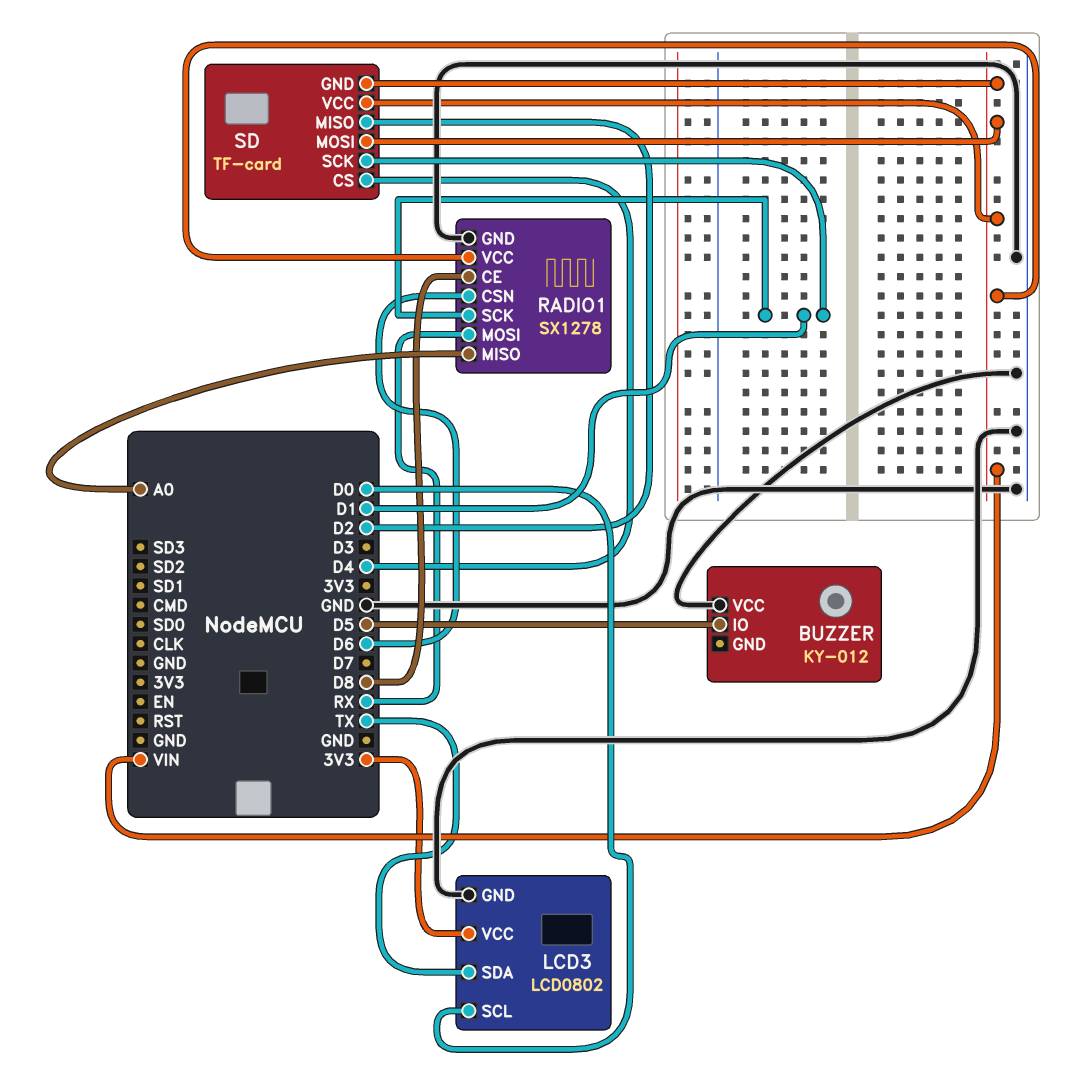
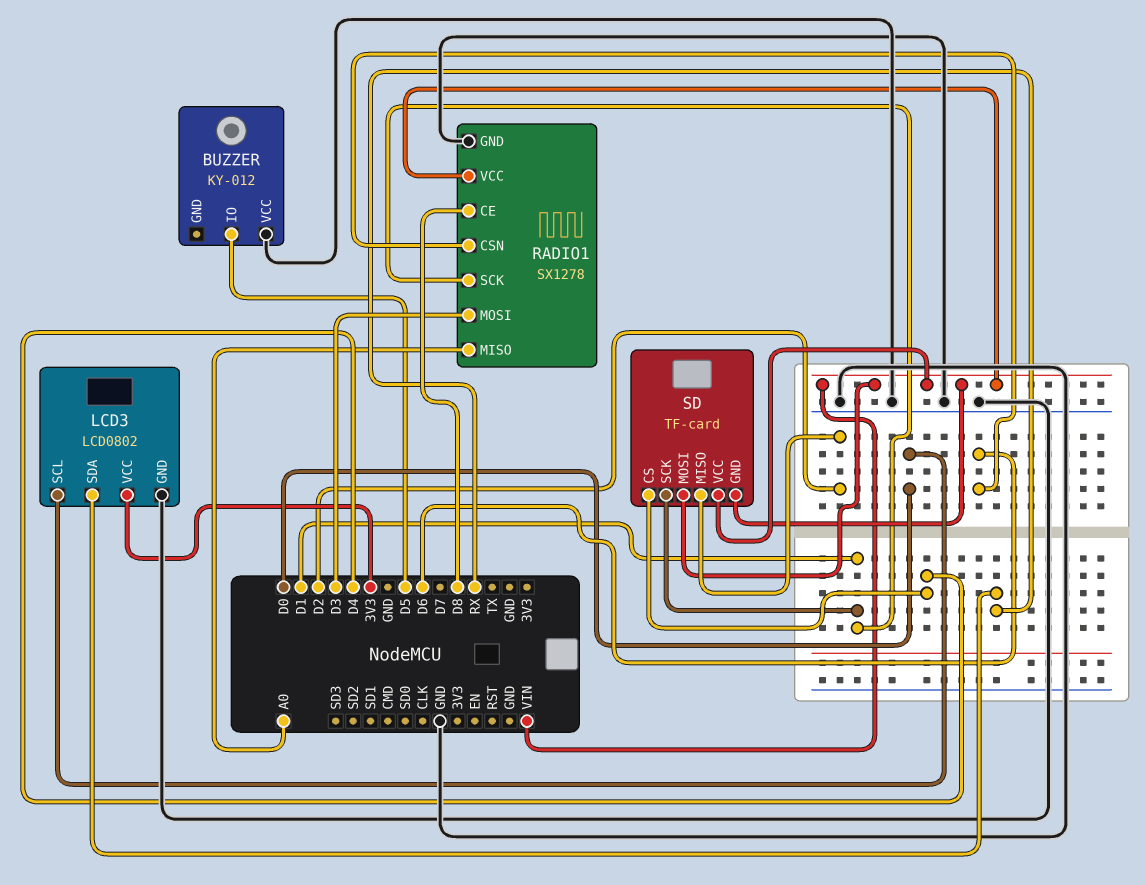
LCD3 pin SDA: TX -> RX
RADIO1 pin MOSI: RX -> D3

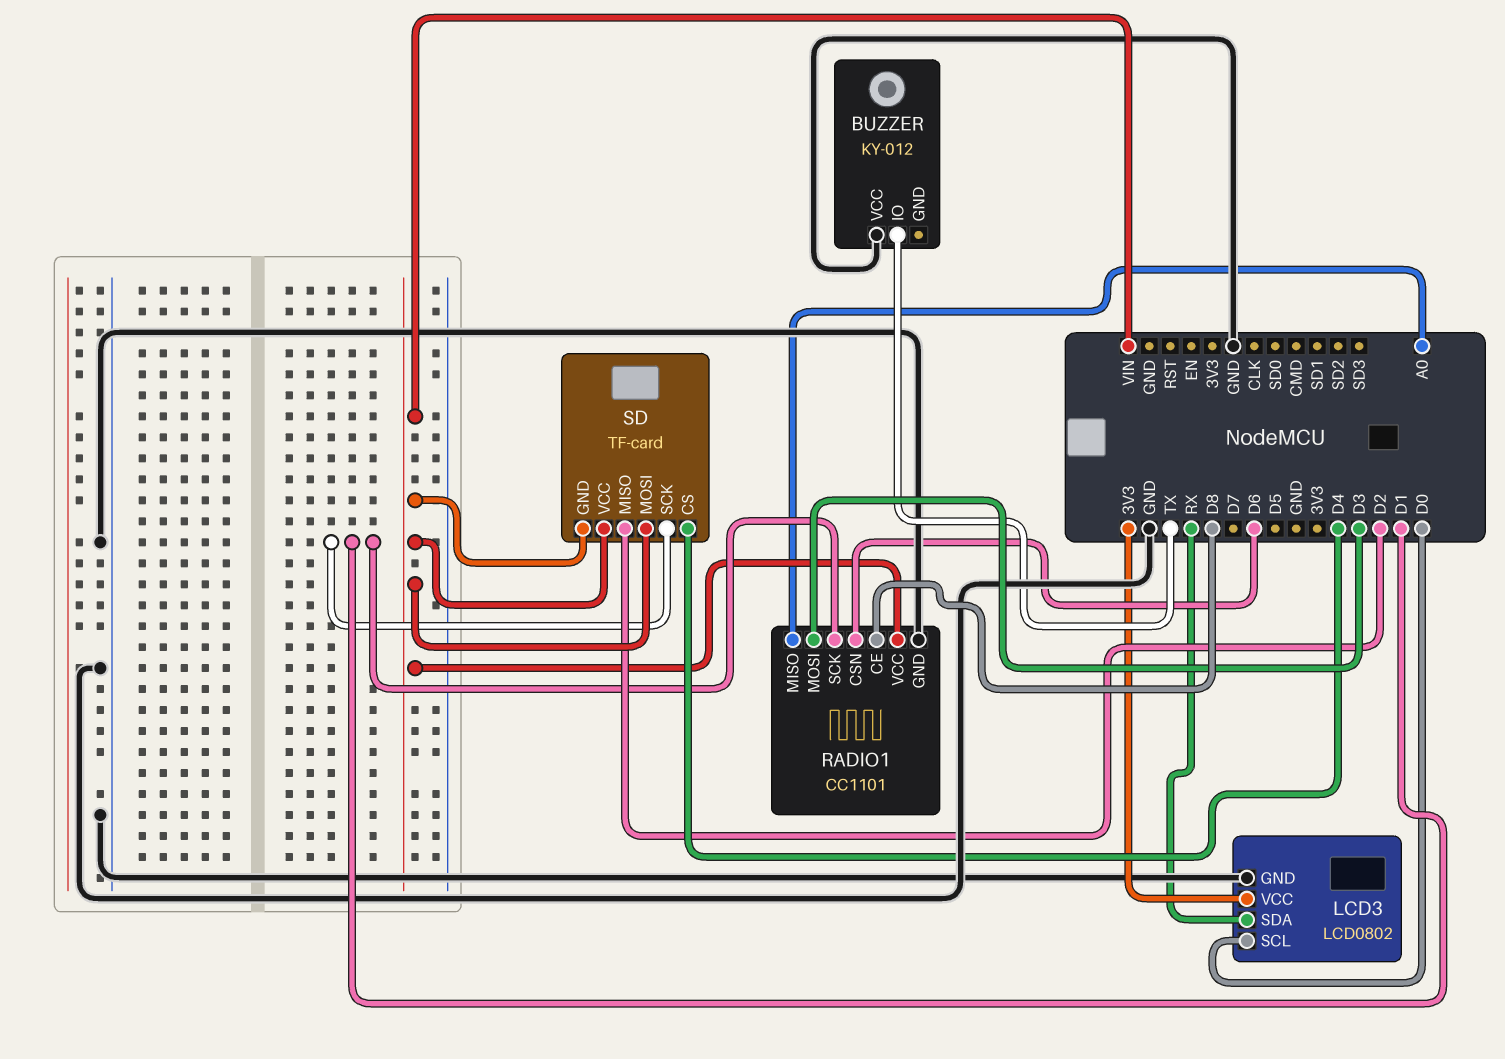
BUZZER pin IO: D5 -> TX
RADIO1: SX1278 -> CC1101

